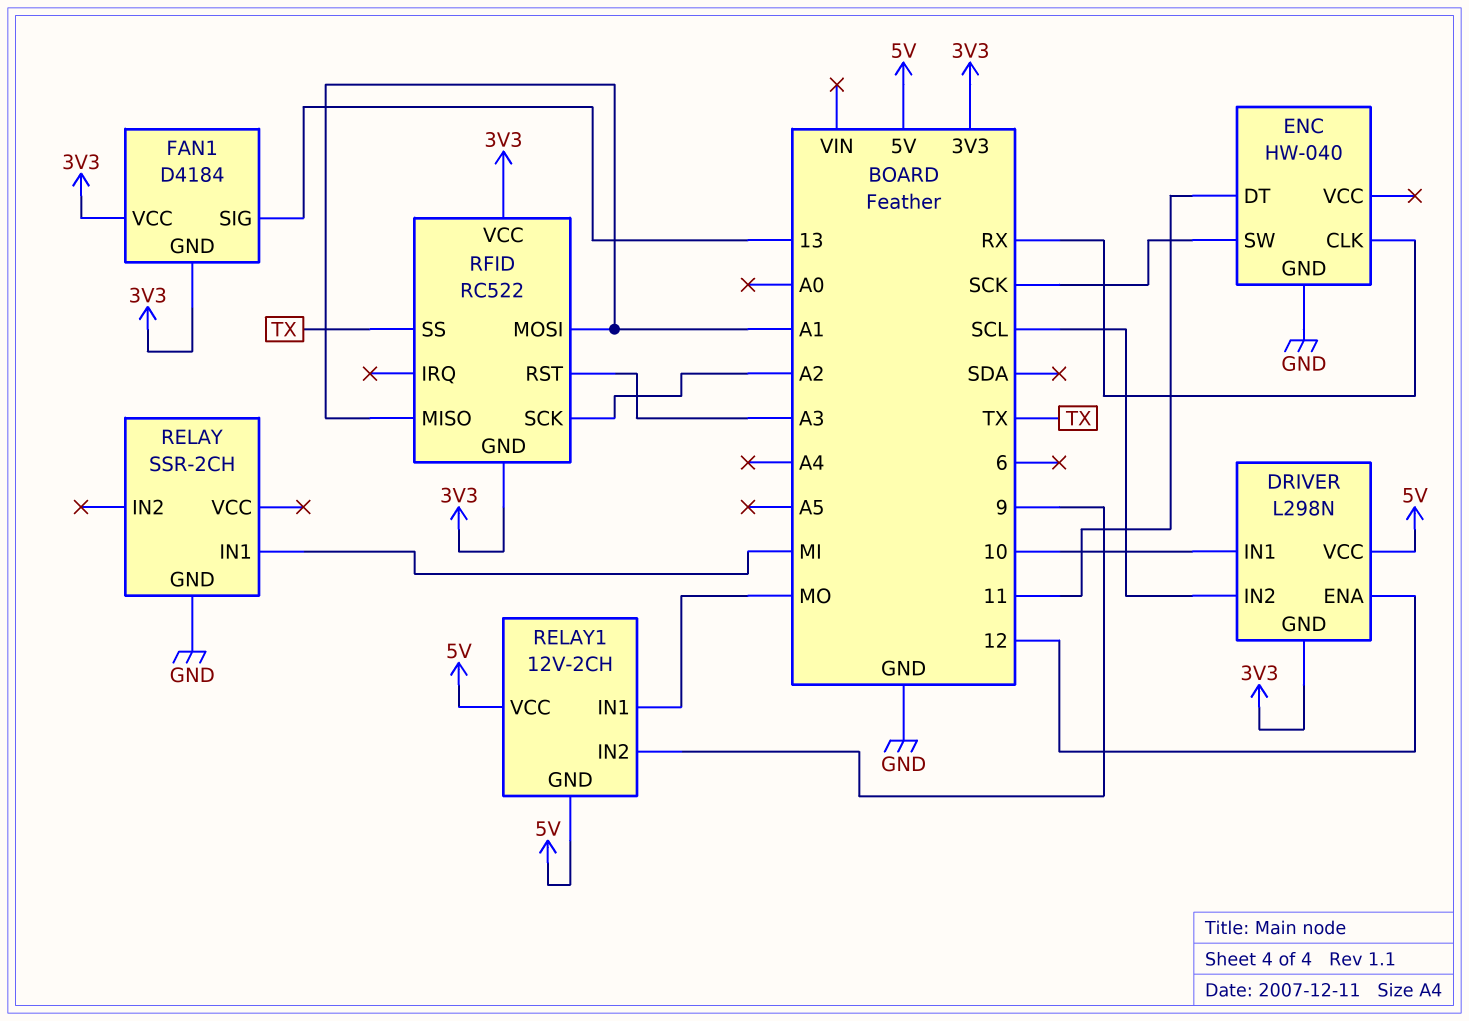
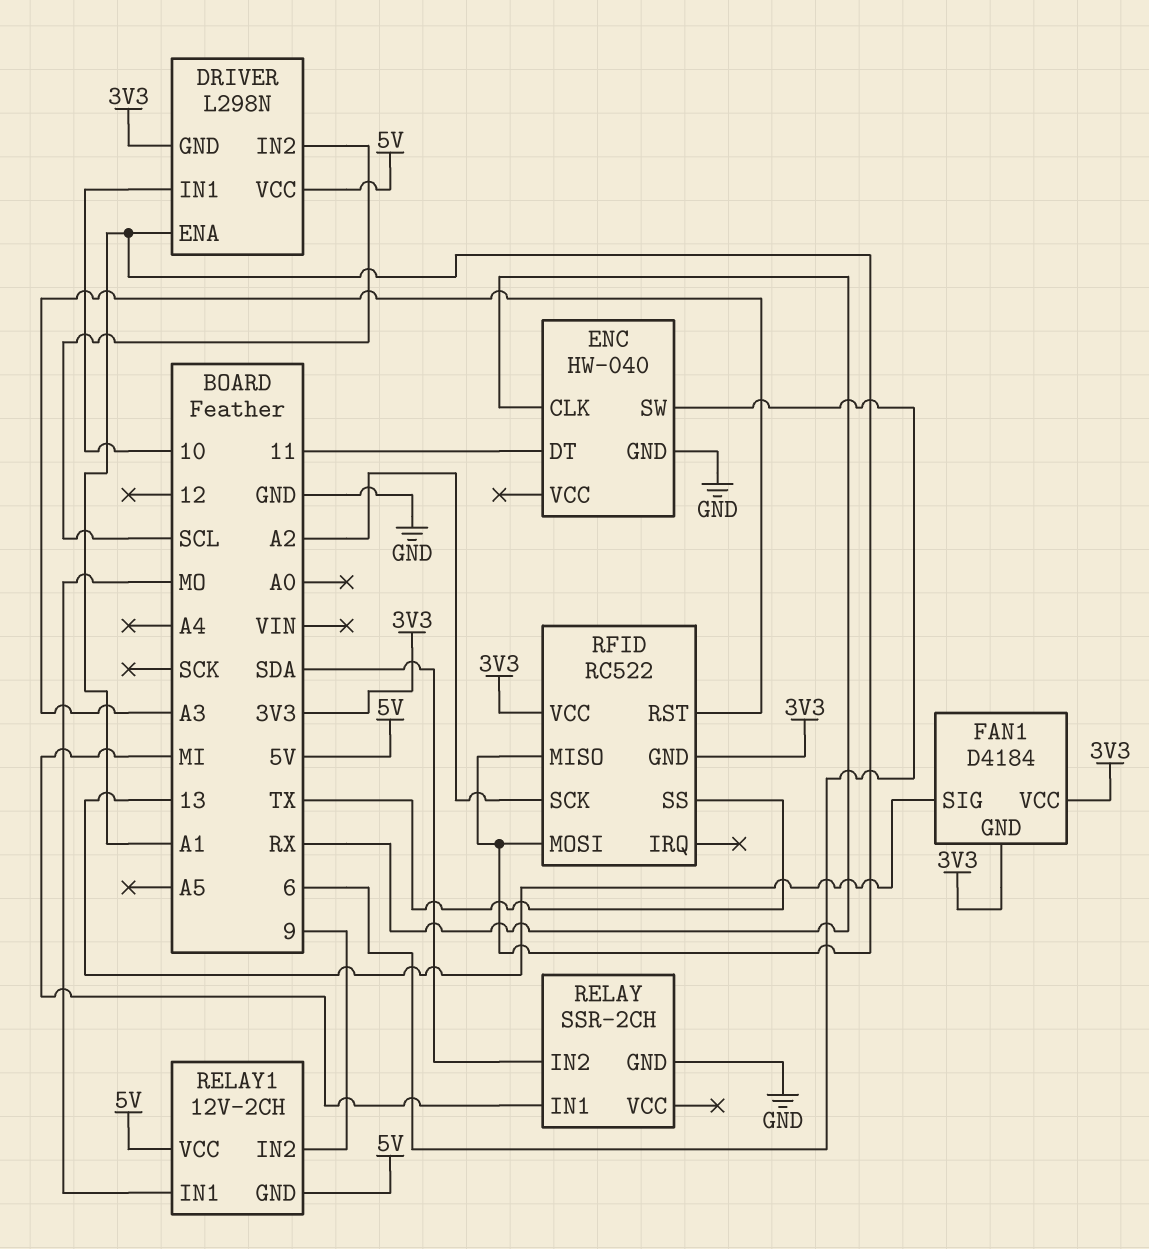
DRIVER pin ENA: 12 -> A1
ENC pin SW: SCK -> 6
RELAY pin IN2: none -> SDA

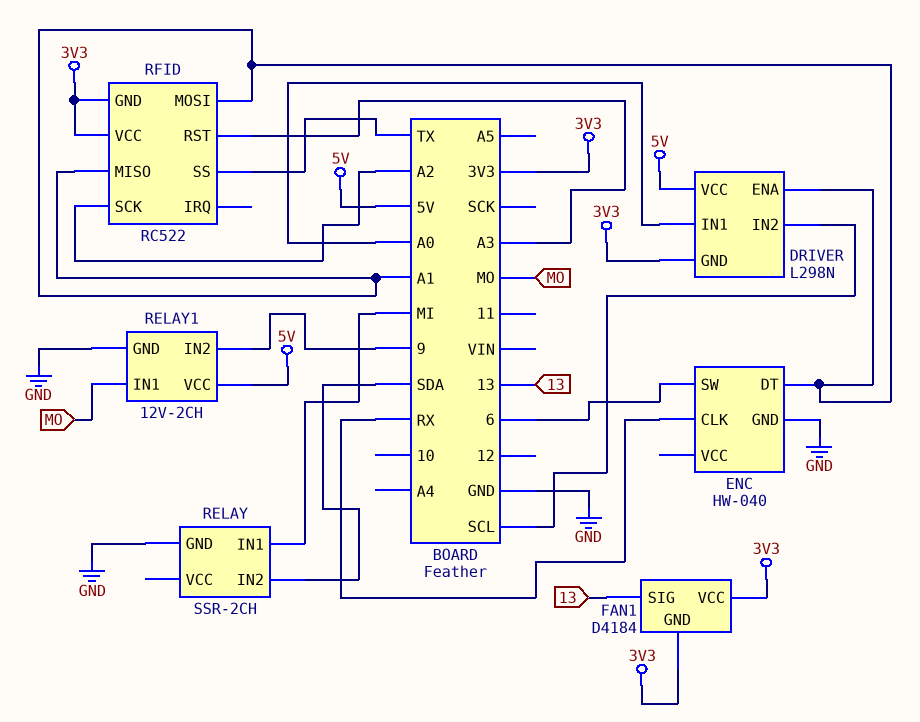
DRIVER pin IN1: 10 -> A0
ENC pin DT: 11 -> A1
RELAY1 pin GND: 5V -> GND

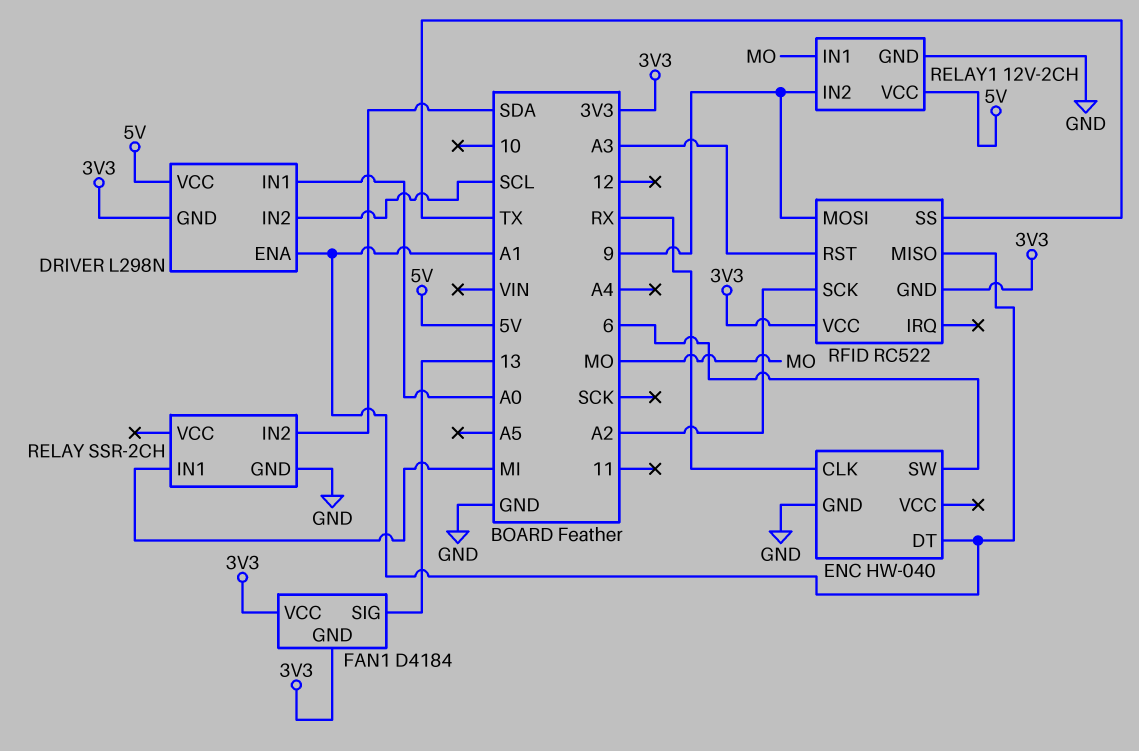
RFID pin MOSI: A1 -> 9

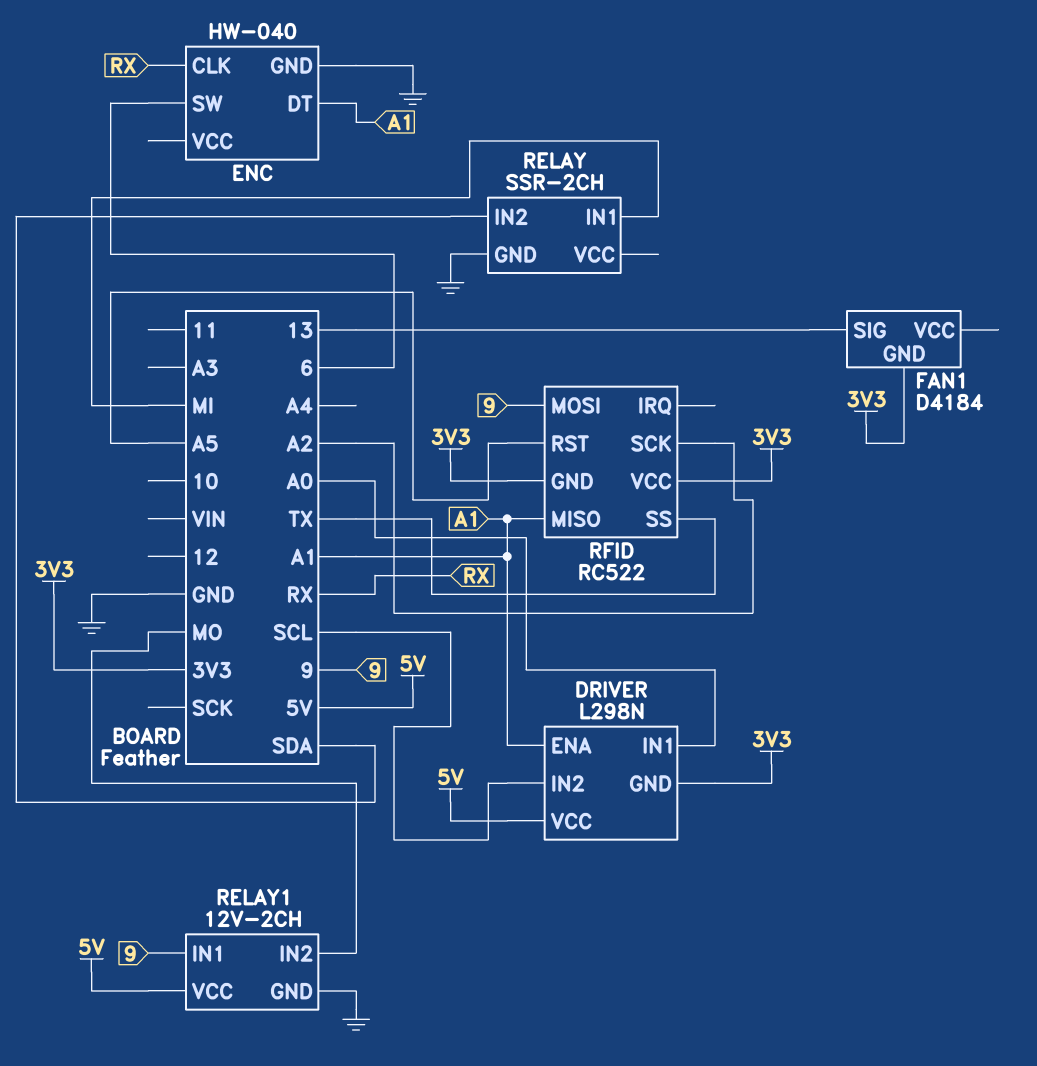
FAN1 pin VCC: 3V3 -> none
RELAY1 pin IN1: MO -> 9
RELAY1 pin IN2: 9 -> MO
RFID pin RST: A3 -> A5

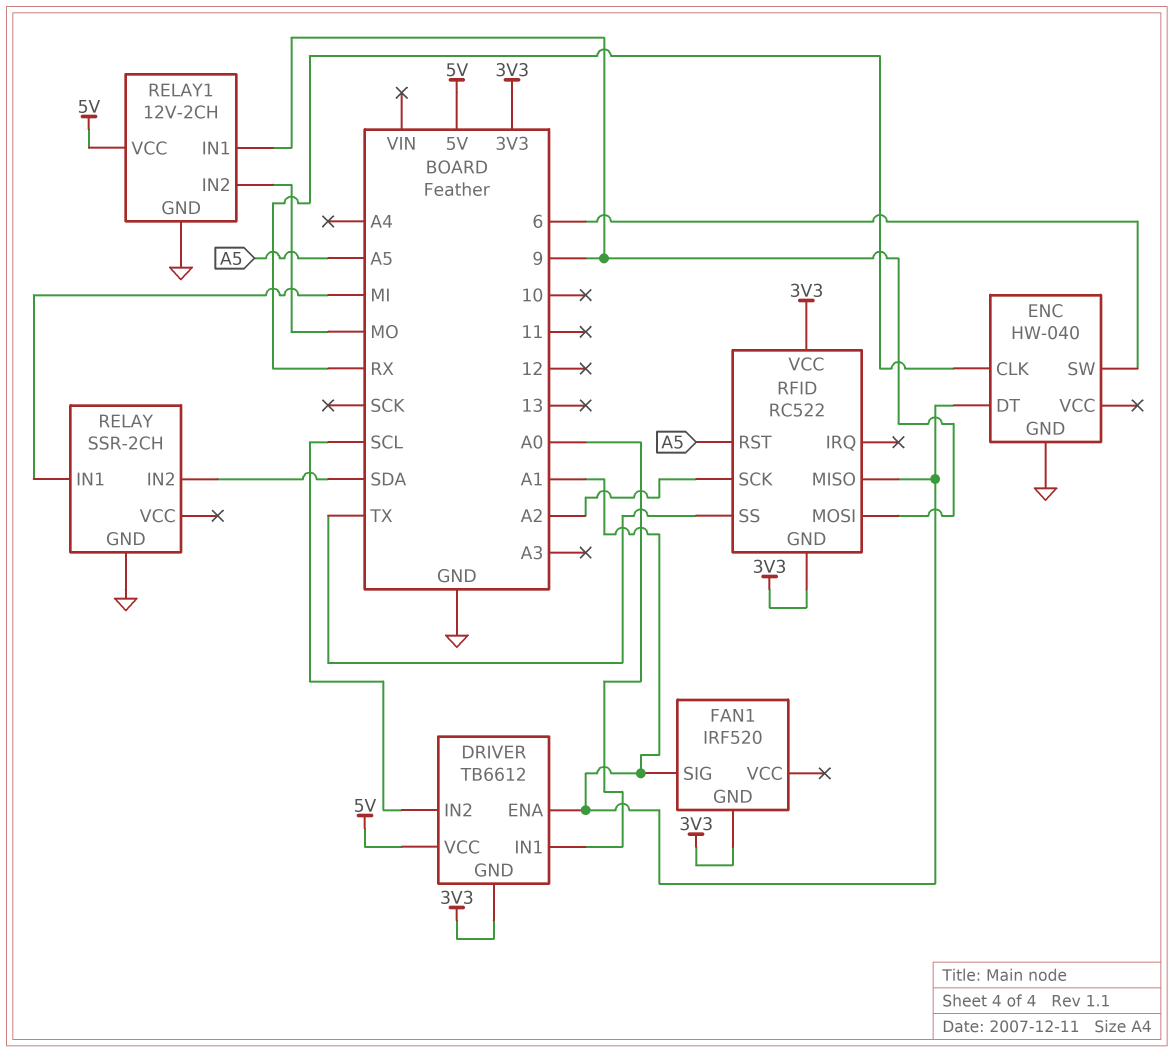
DRIVER: L298N -> TB6612
FAN1: D4184 -> IRF520
FAN1 pin SIG: 13 -> A1

